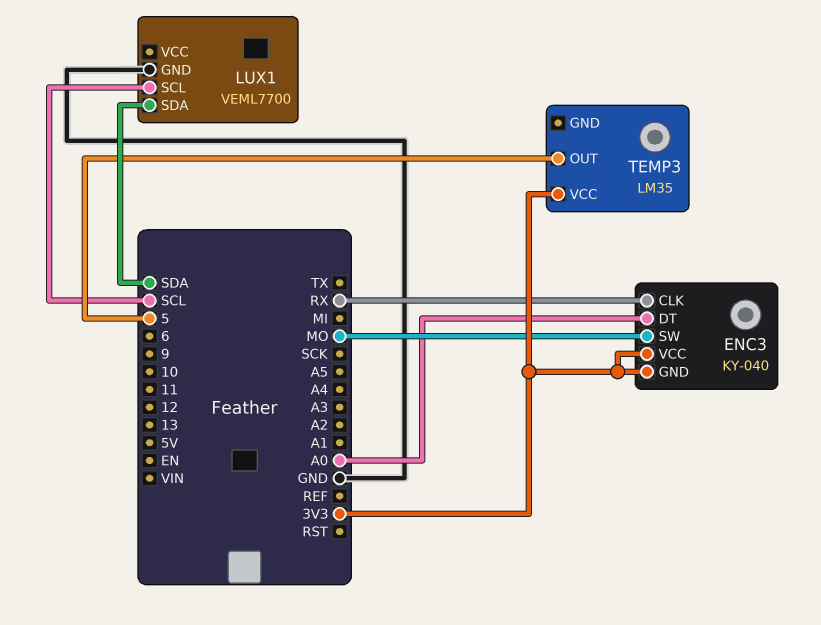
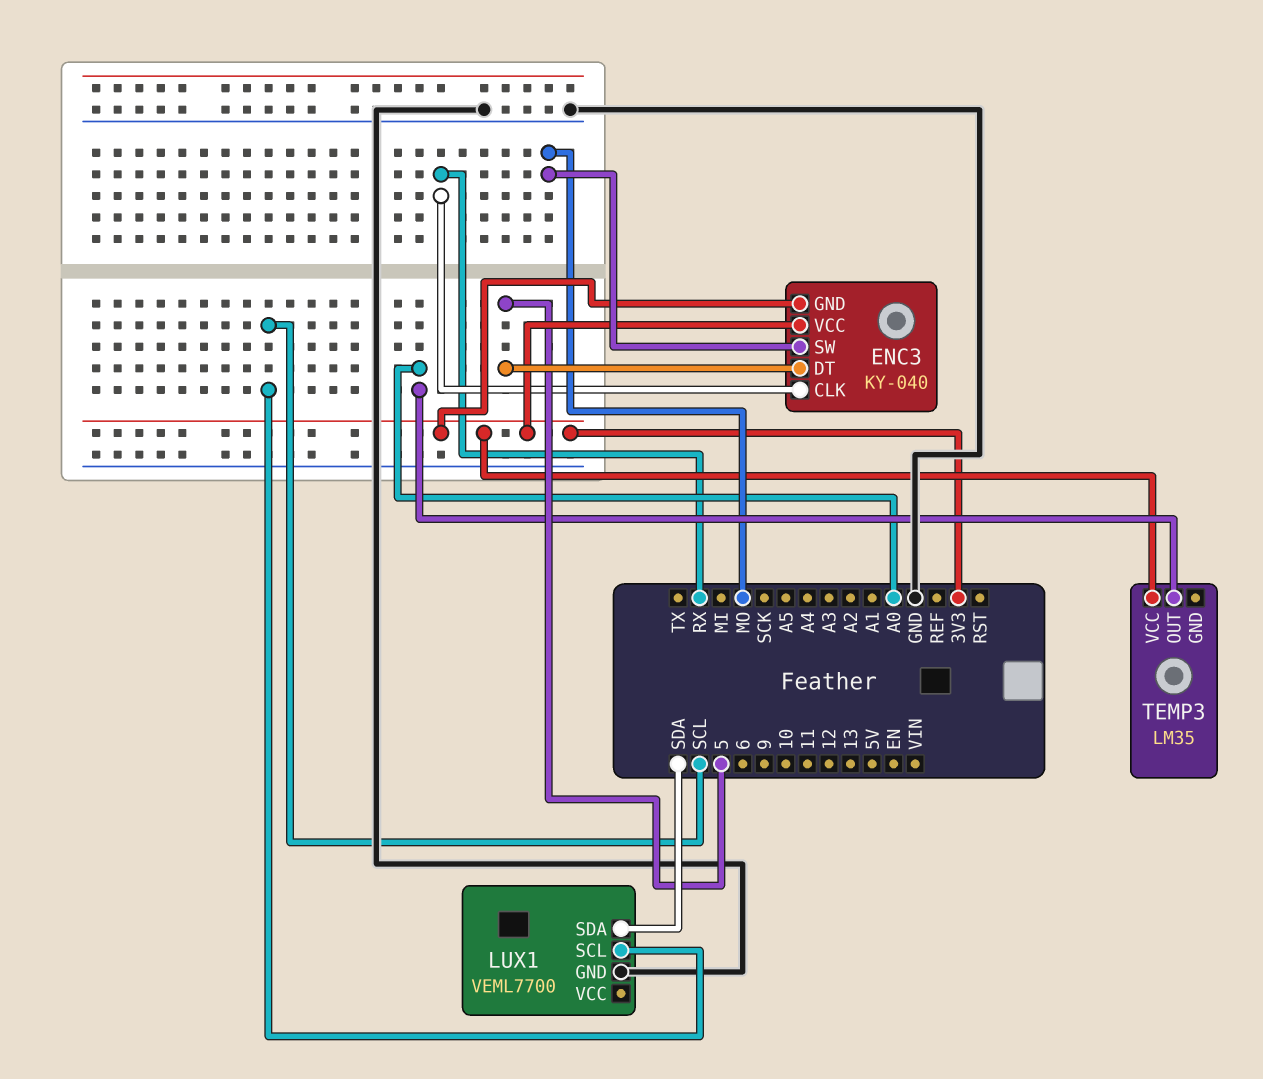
ENC3 pin DT: A0 -> 5
TEMP3 pin OUT: 5 -> A0

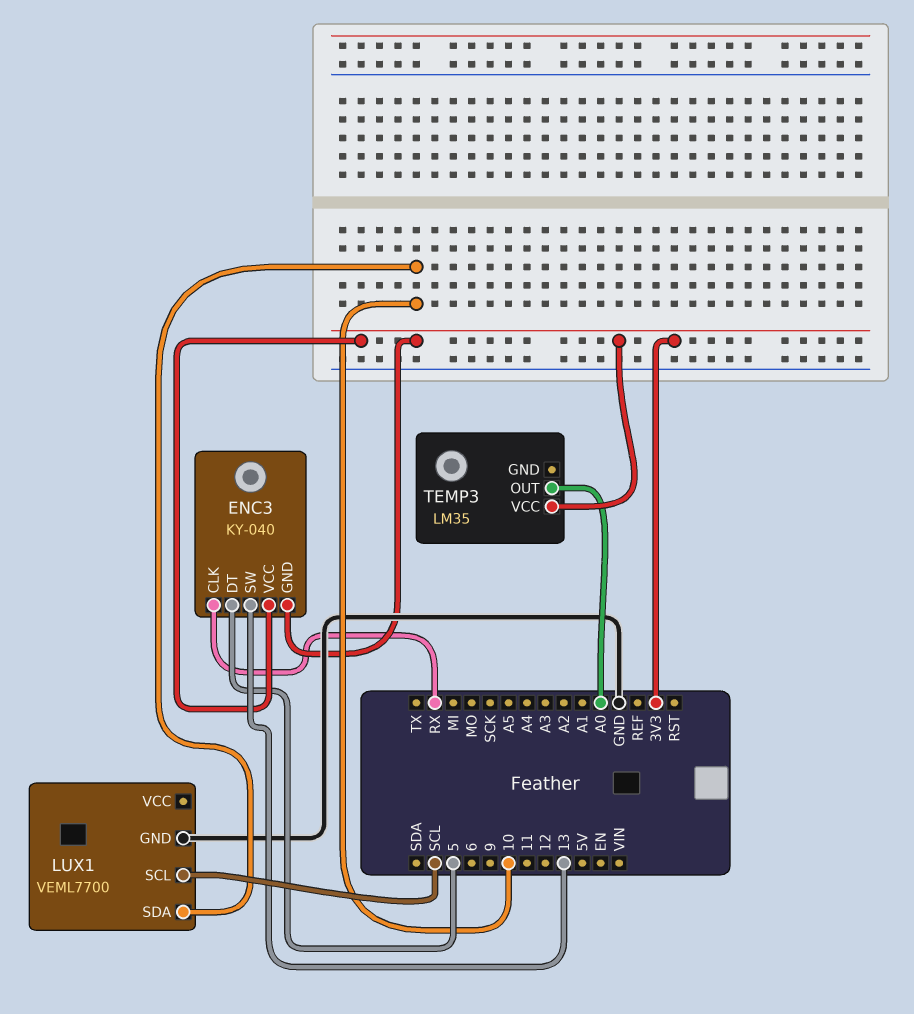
ENC3 pin SW: MO -> 13
LUX1 pin SDA: SDA -> 10

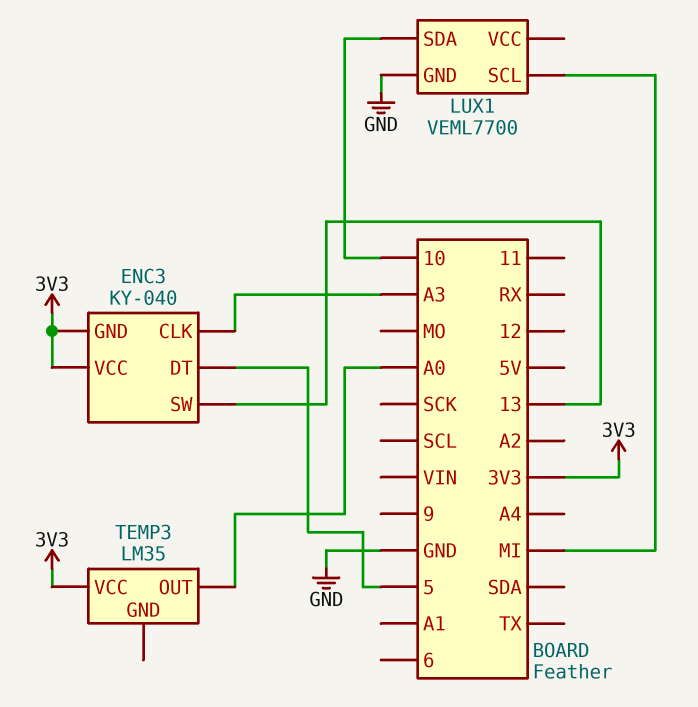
ENC3 pin CLK: RX -> A3
LUX1 pin SCL: SCL -> MI

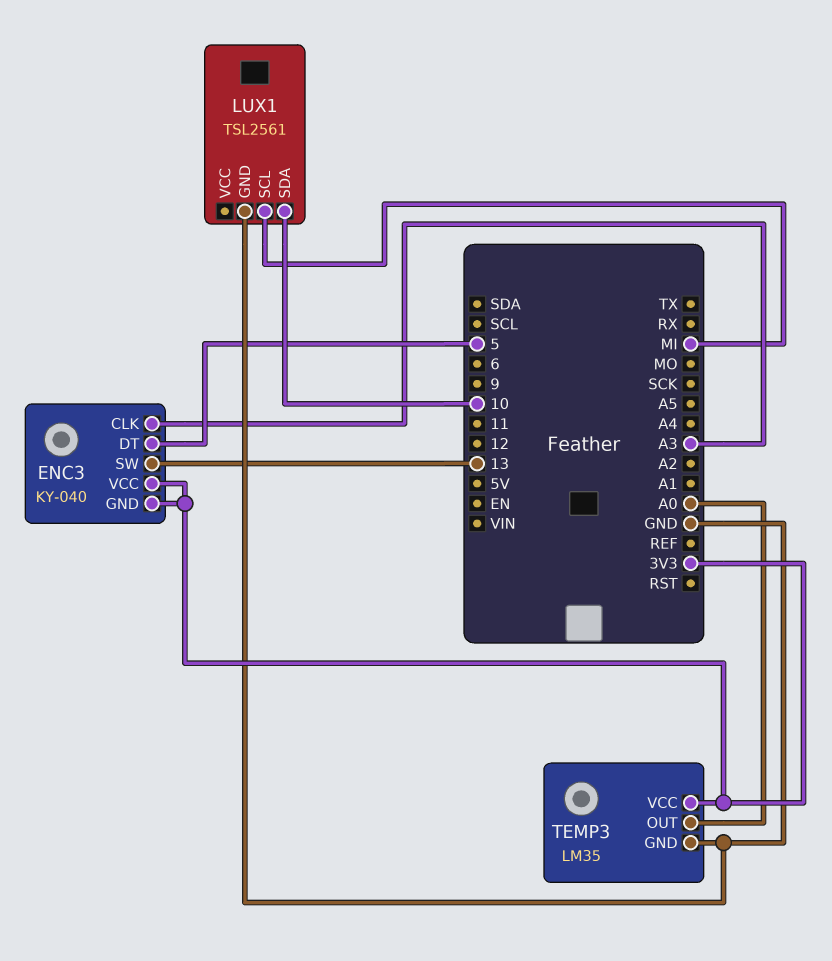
LUX1: VEML7700 -> TSL2561
TEMP3 pin GND: none -> GND

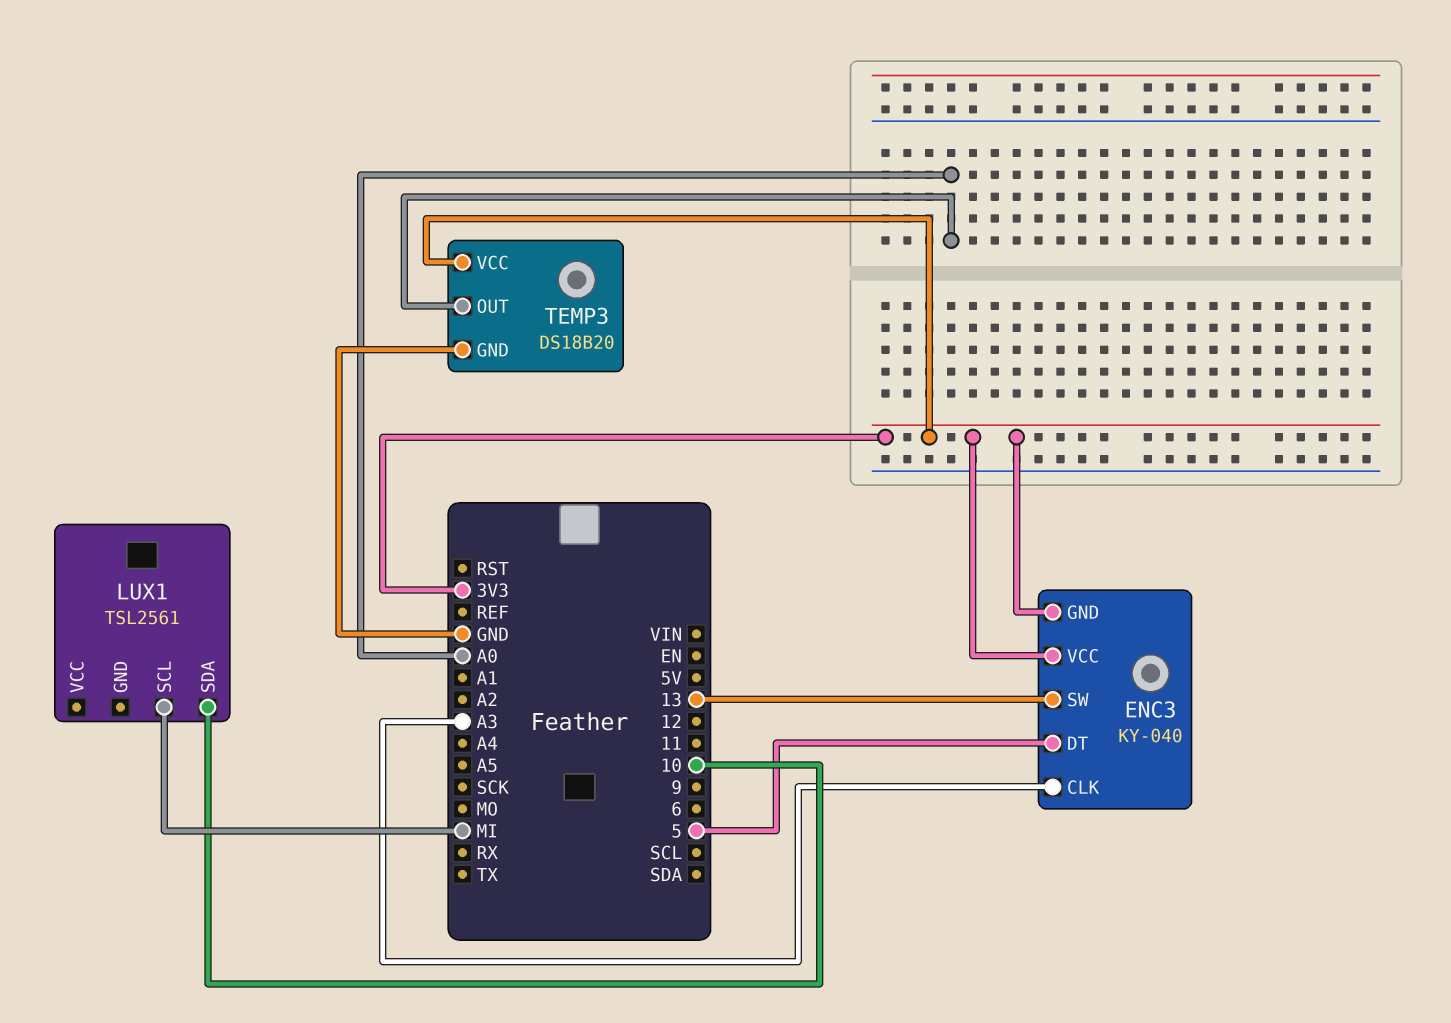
LUX1 pin GND: GND -> none
TEMP3: LM35 -> DS18B20

